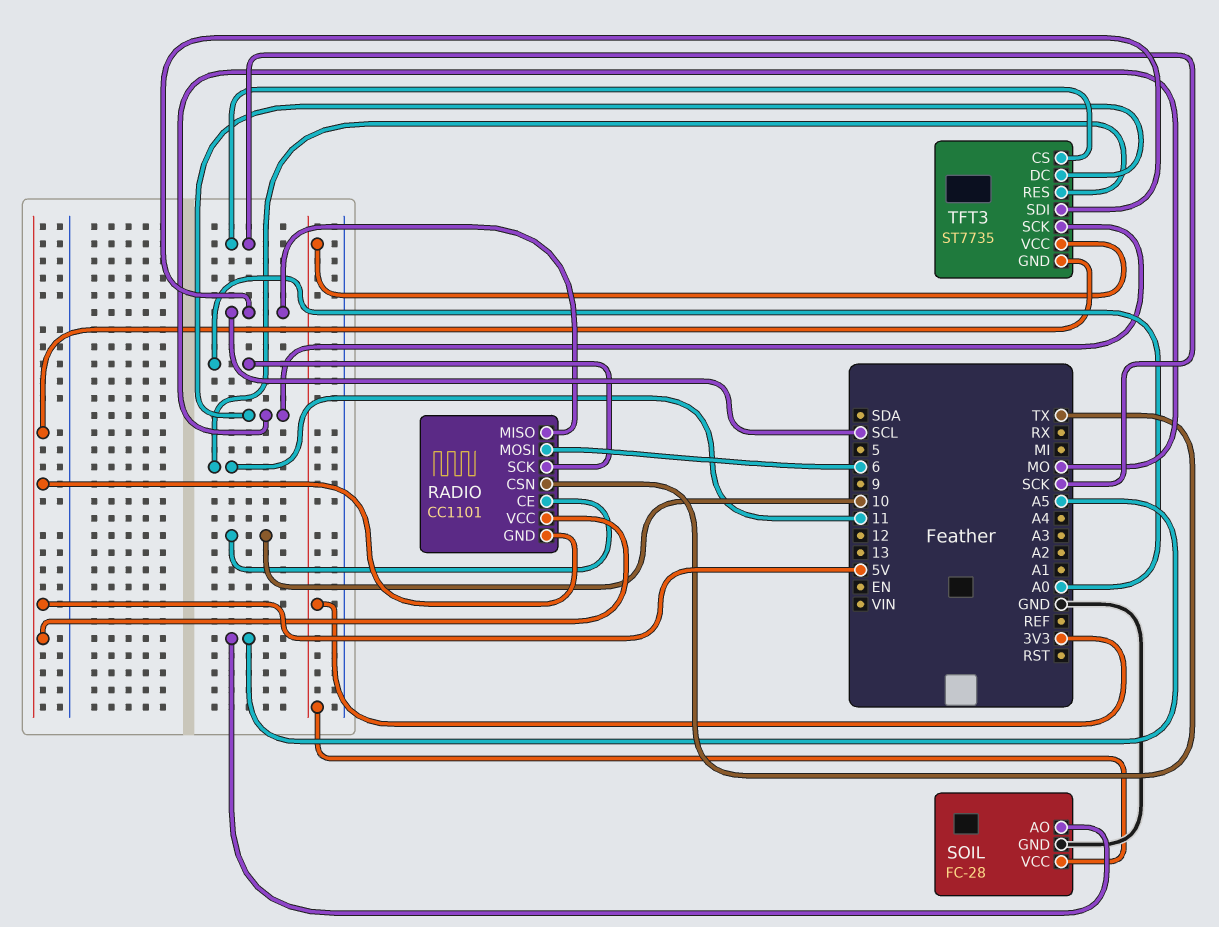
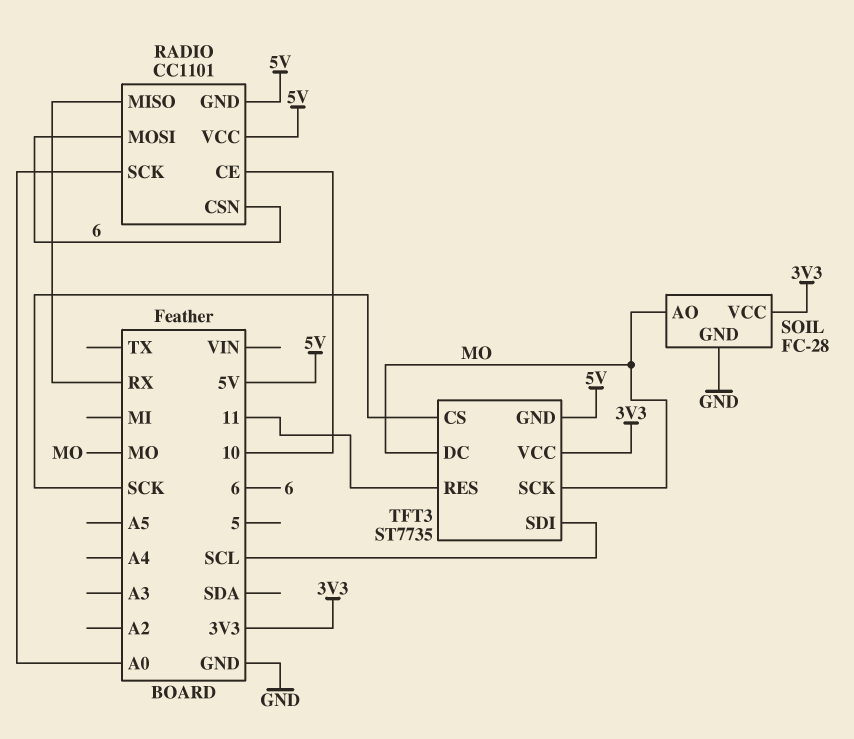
RADIO pin CSN: TX -> 6
RADIO pin MISO: SCL -> RX
SOIL pin AO: A5 -> MO

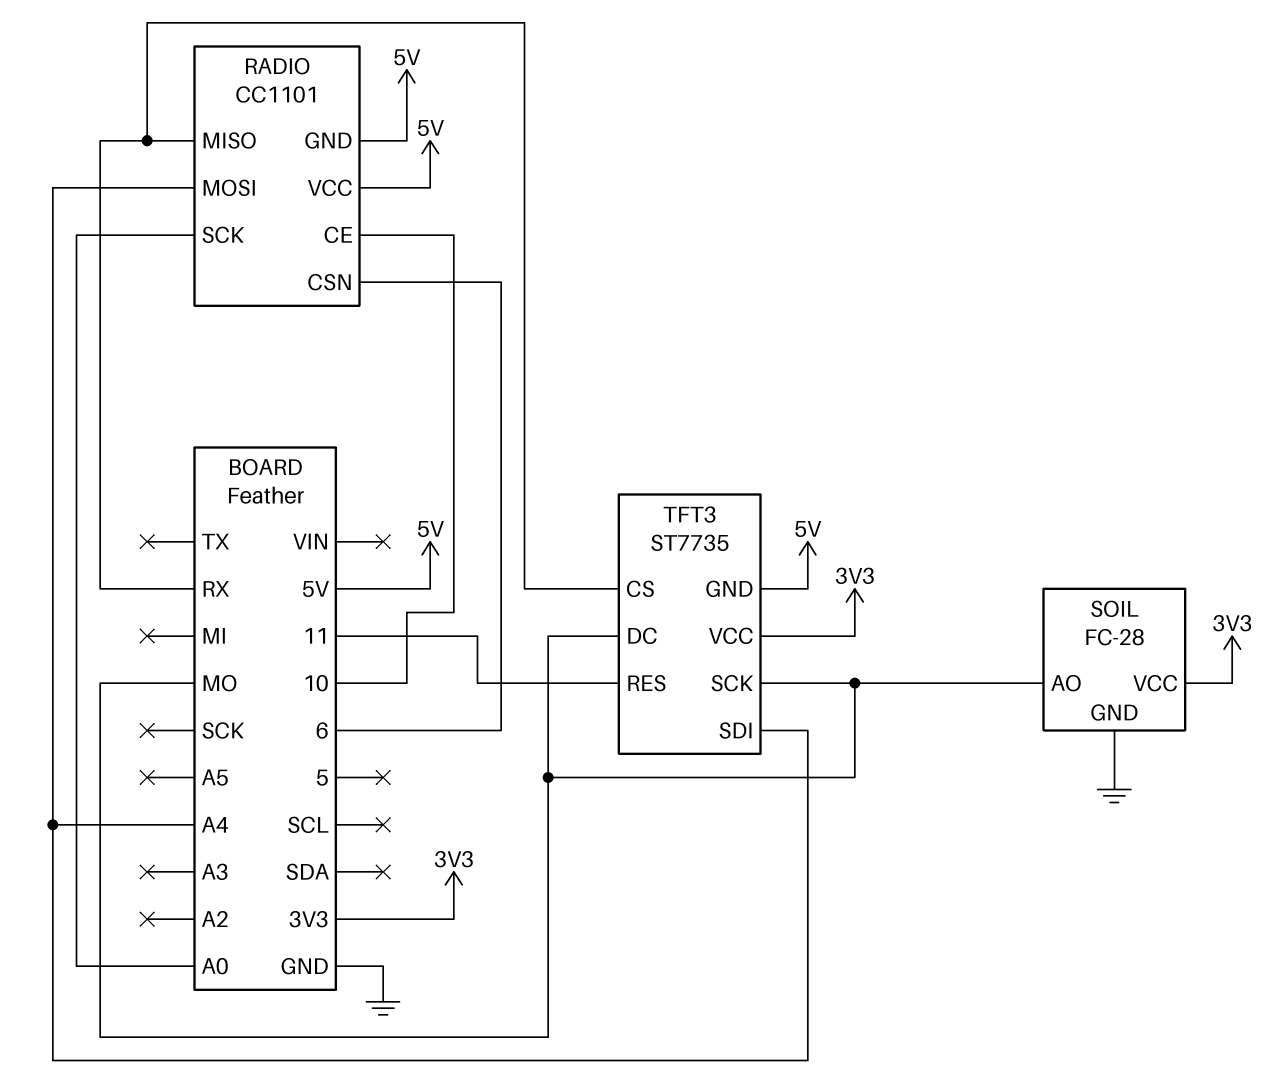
RADIO pin MOSI: 6 -> A4
TFT3 pin CS: SCK -> RX
TFT3 pin SDI: SCL -> A4

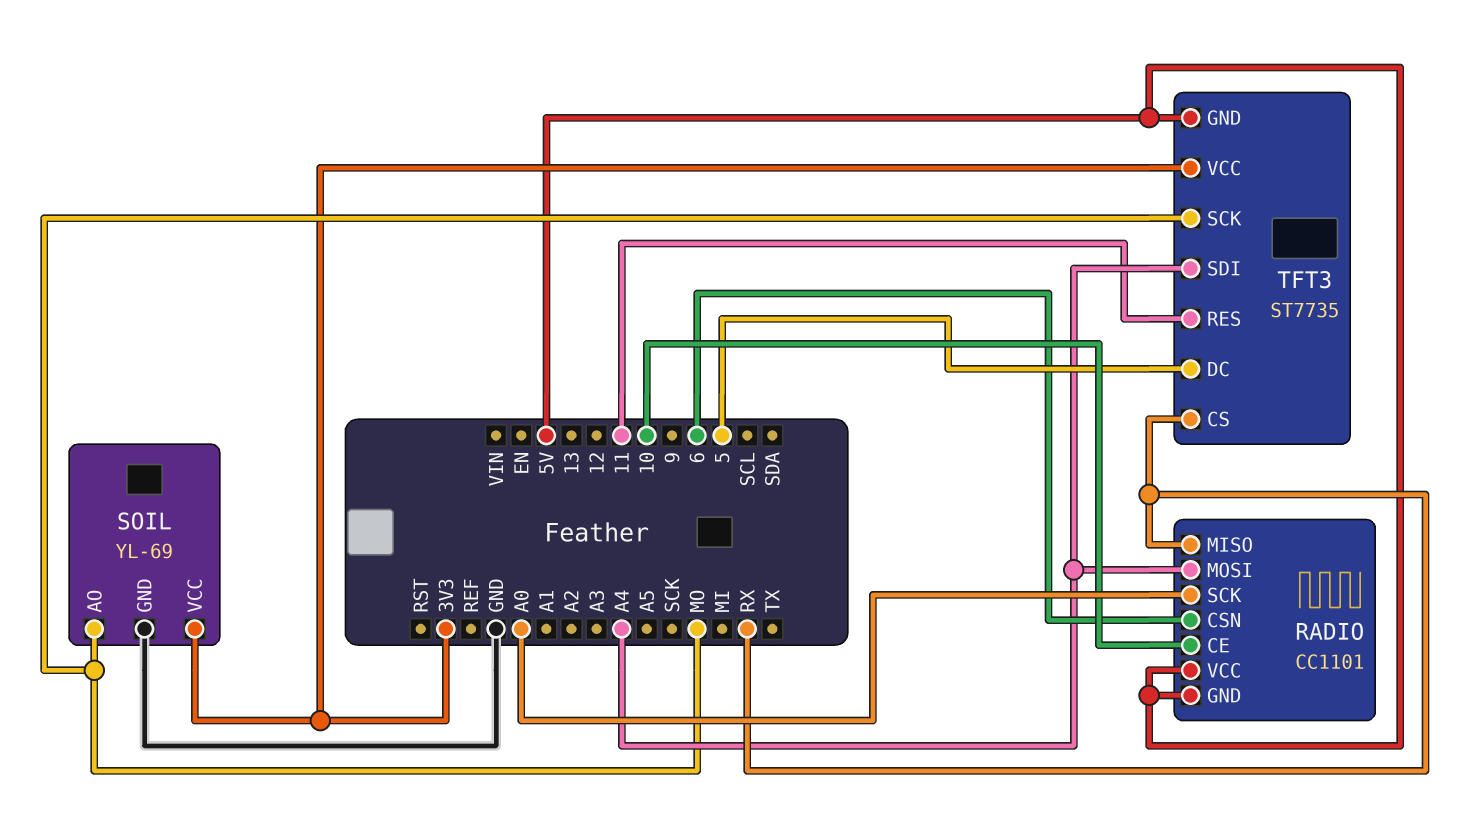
SOIL: FC-28 -> YL-69
TFT3 pin DC: MO -> 5

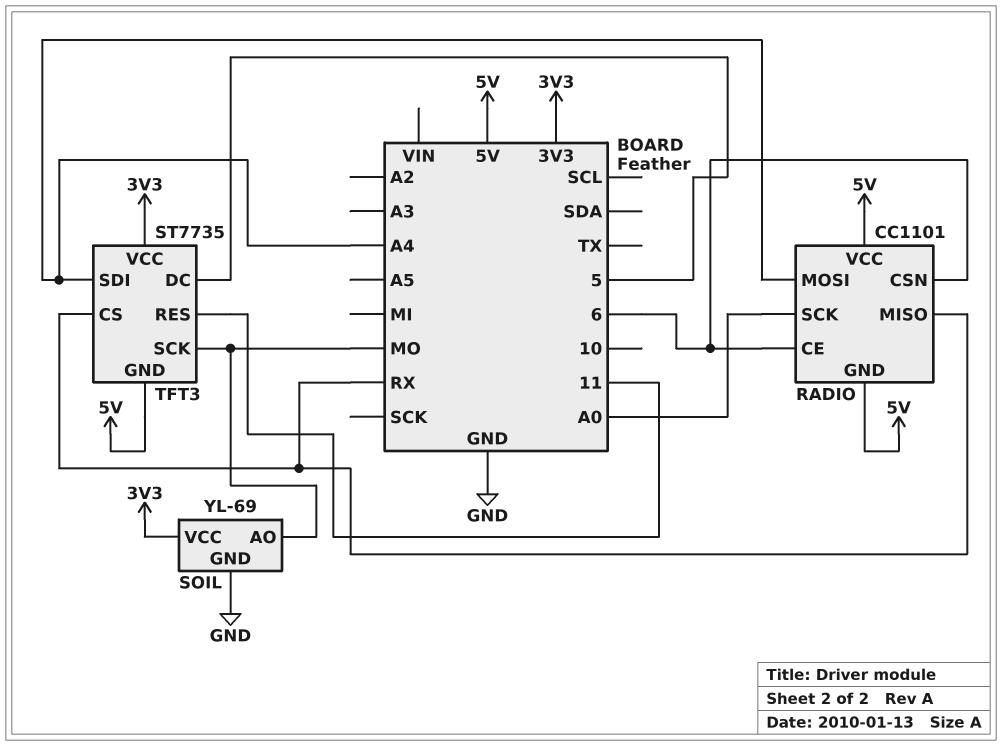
RADIO pin CE: 10 -> 6

